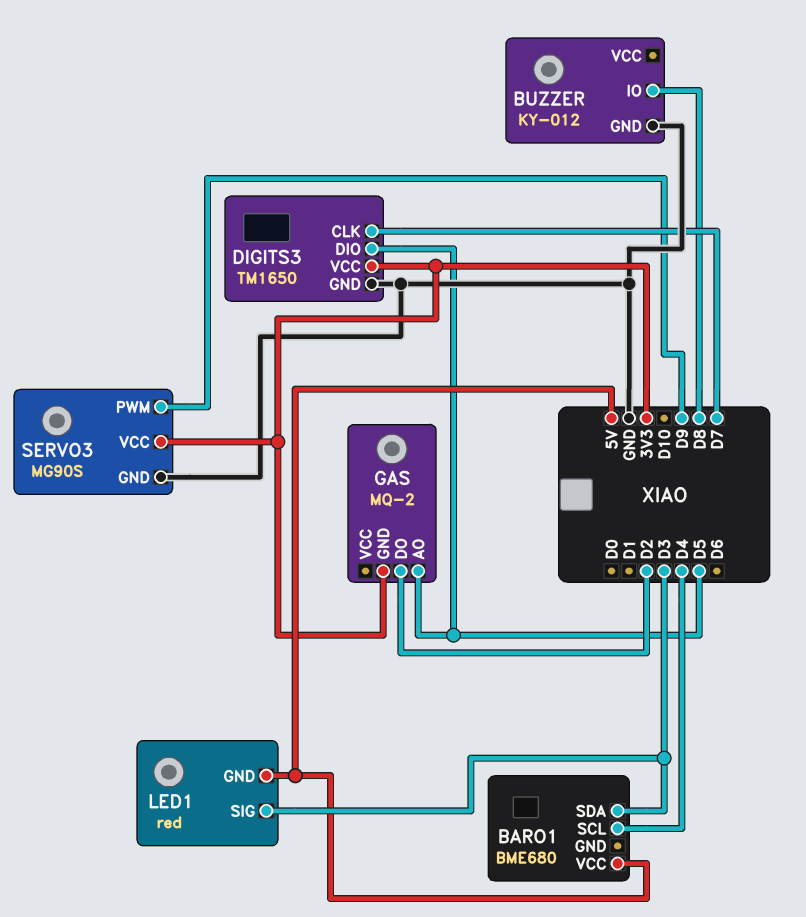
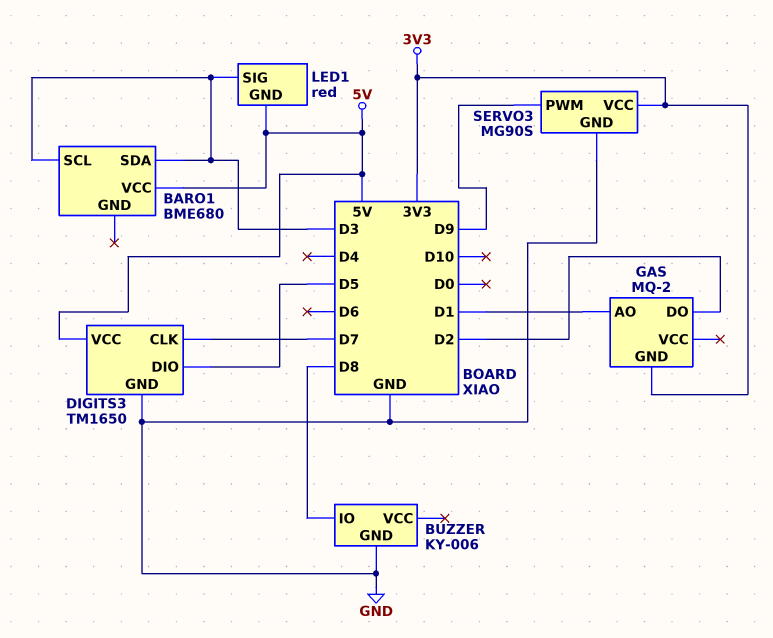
BARO1 pin SCL: D4 -> D3
BUZZER: KY-012 -> KY-006
DIGITS3 pin VCC: 3V3 -> 5V
GAS pin AO: D5 -> D1

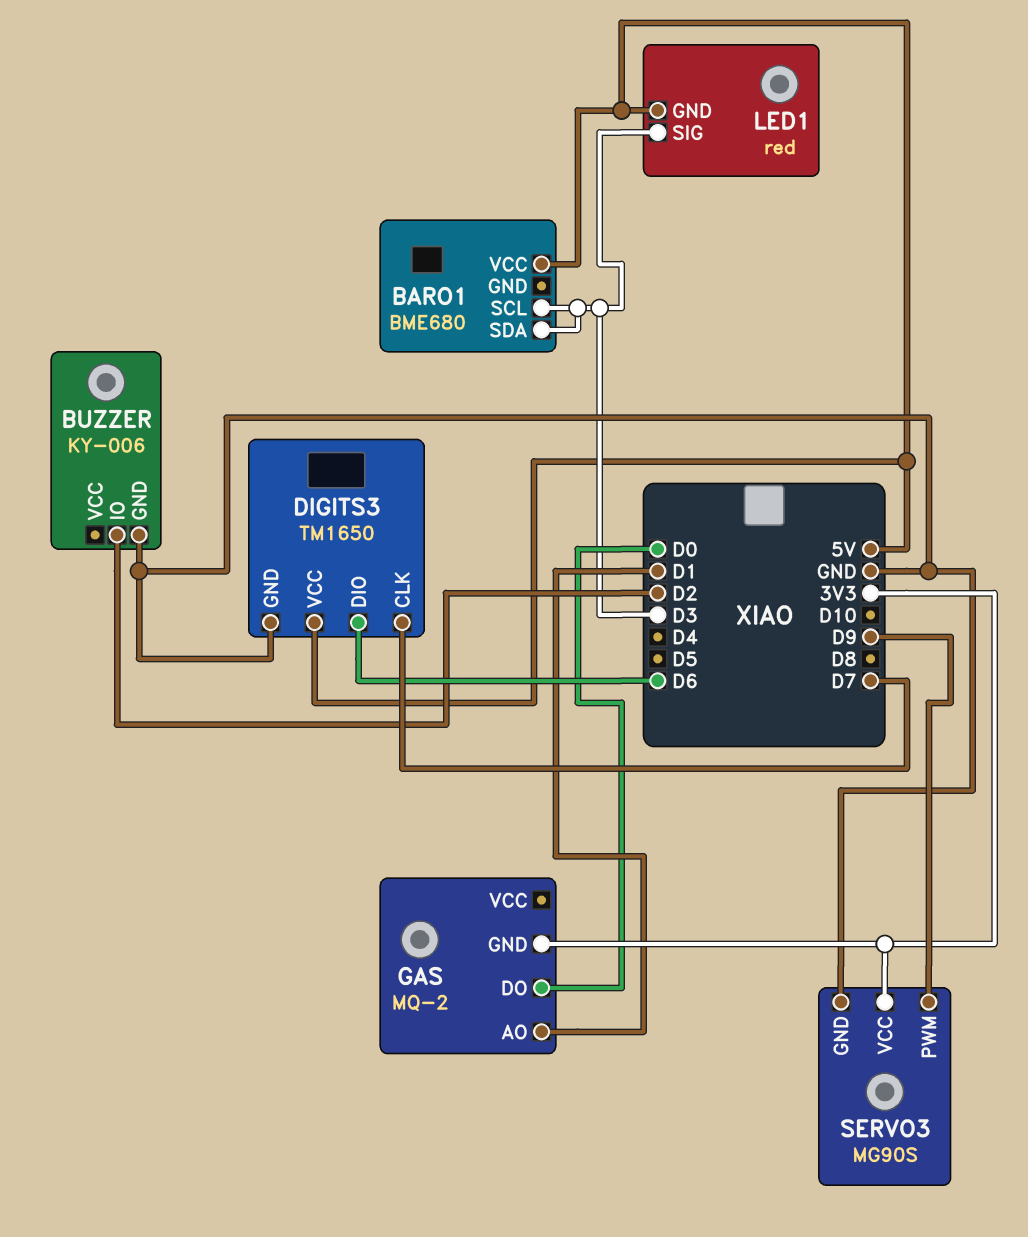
BUZZER pin IO: D8 -> D2
DIGITS3 pin DIO: D5 -> D6
GAS pin DO: D2 -> D0

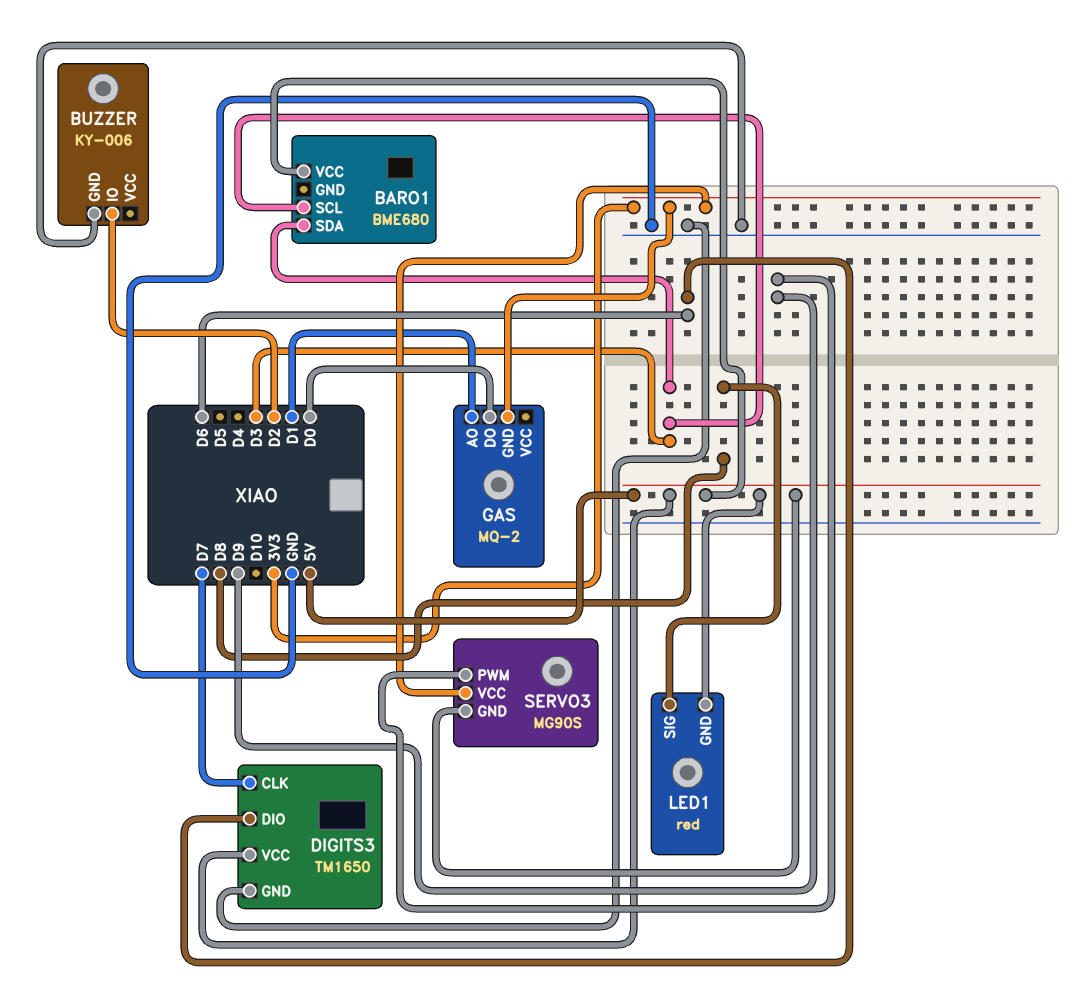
LED1 pin SIG: D3 -> D8
SERVO3 pin GND: GND -> 5V

